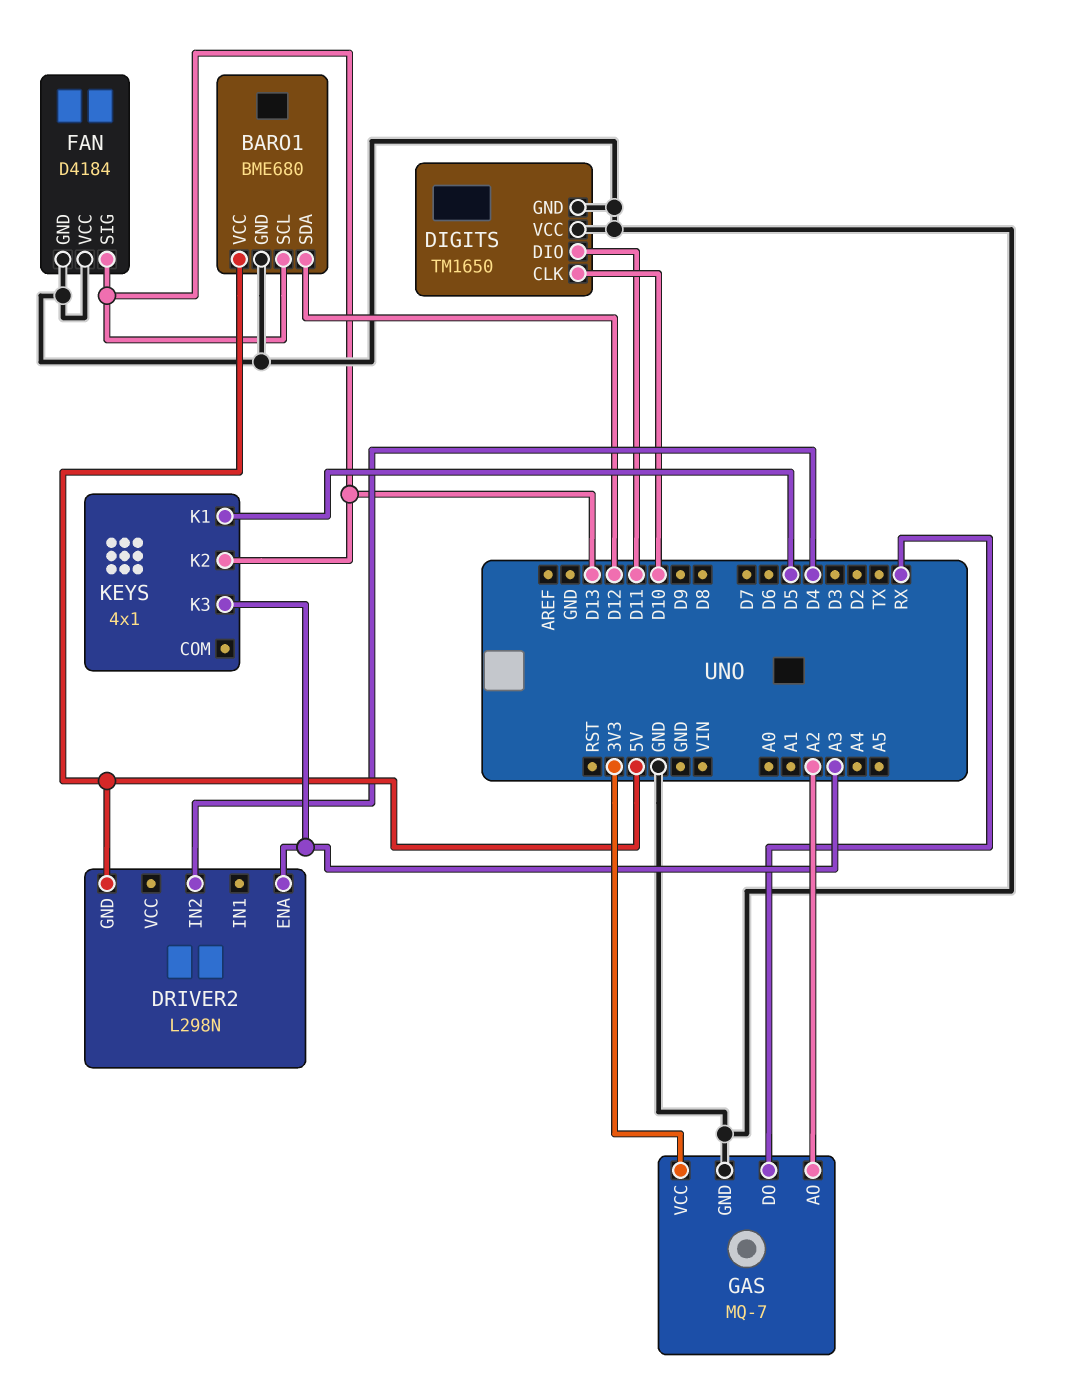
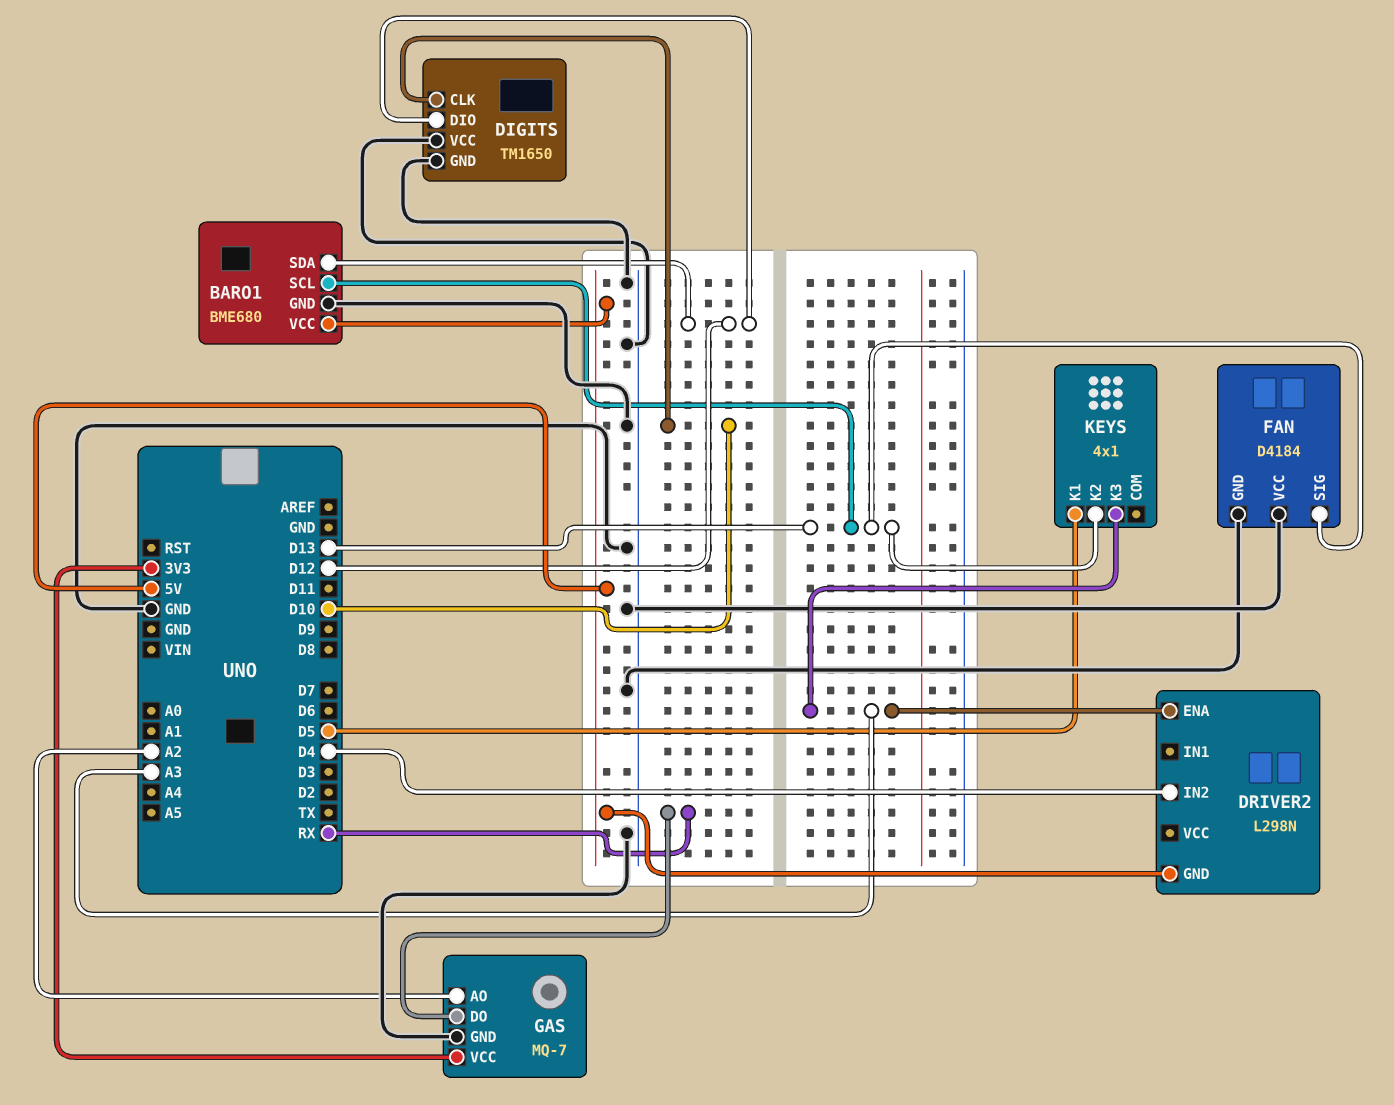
DIGITS pin DIO: D11 -> D12

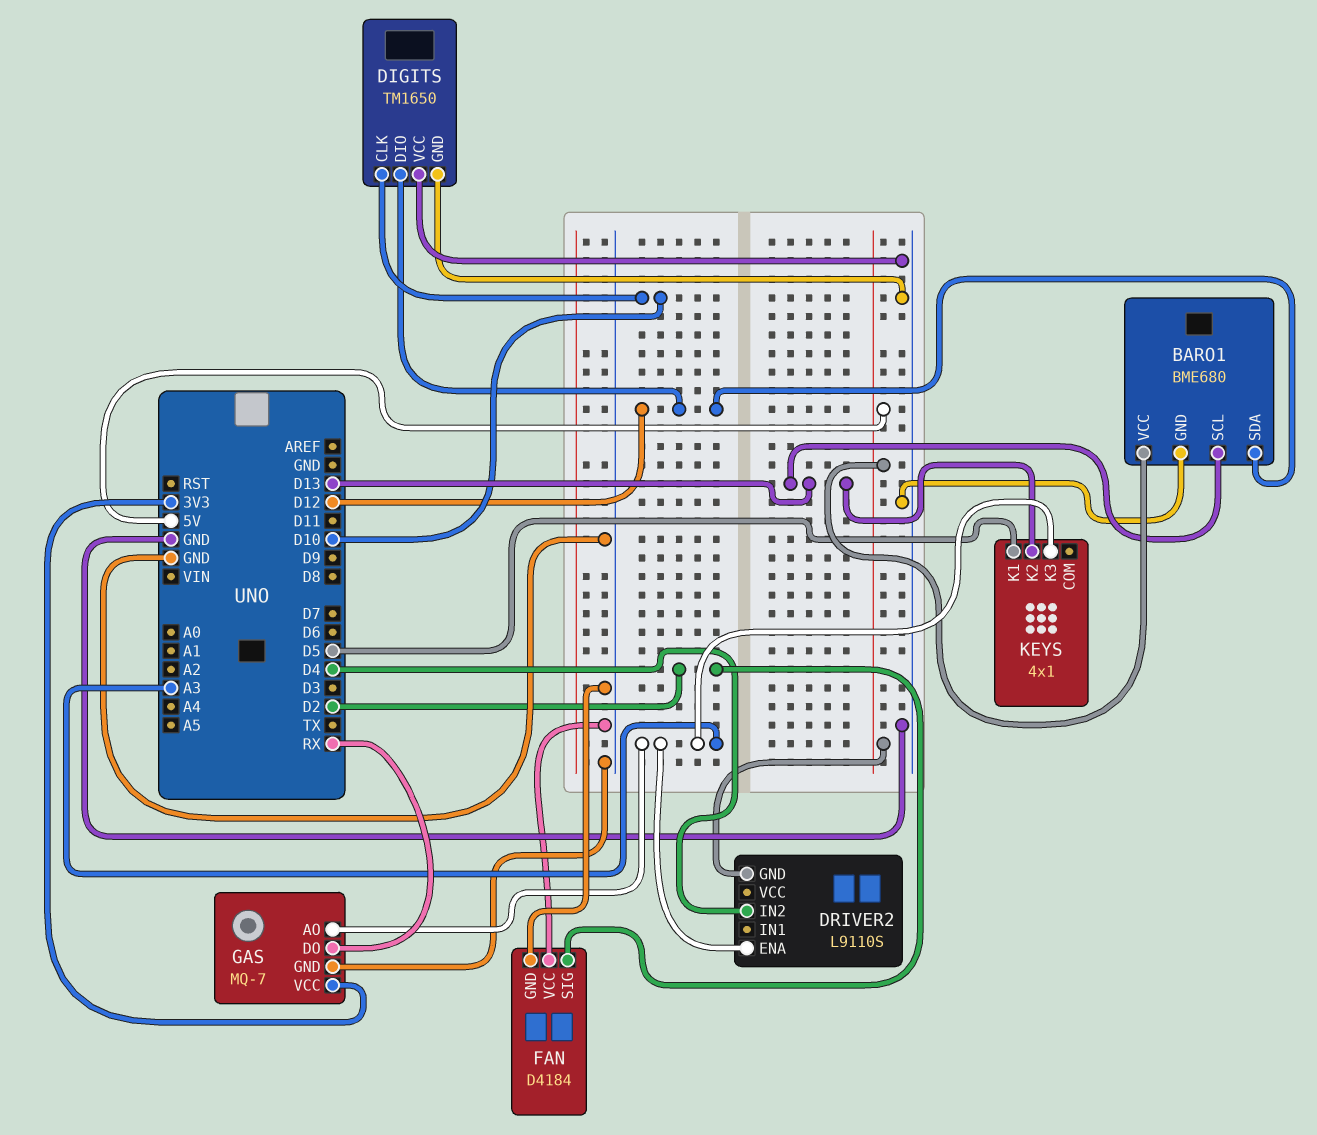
DRIVER2: L298N -> L9110S
FAN pin SIG: D13 -> D2
GAS pin AO: A2 -> A3

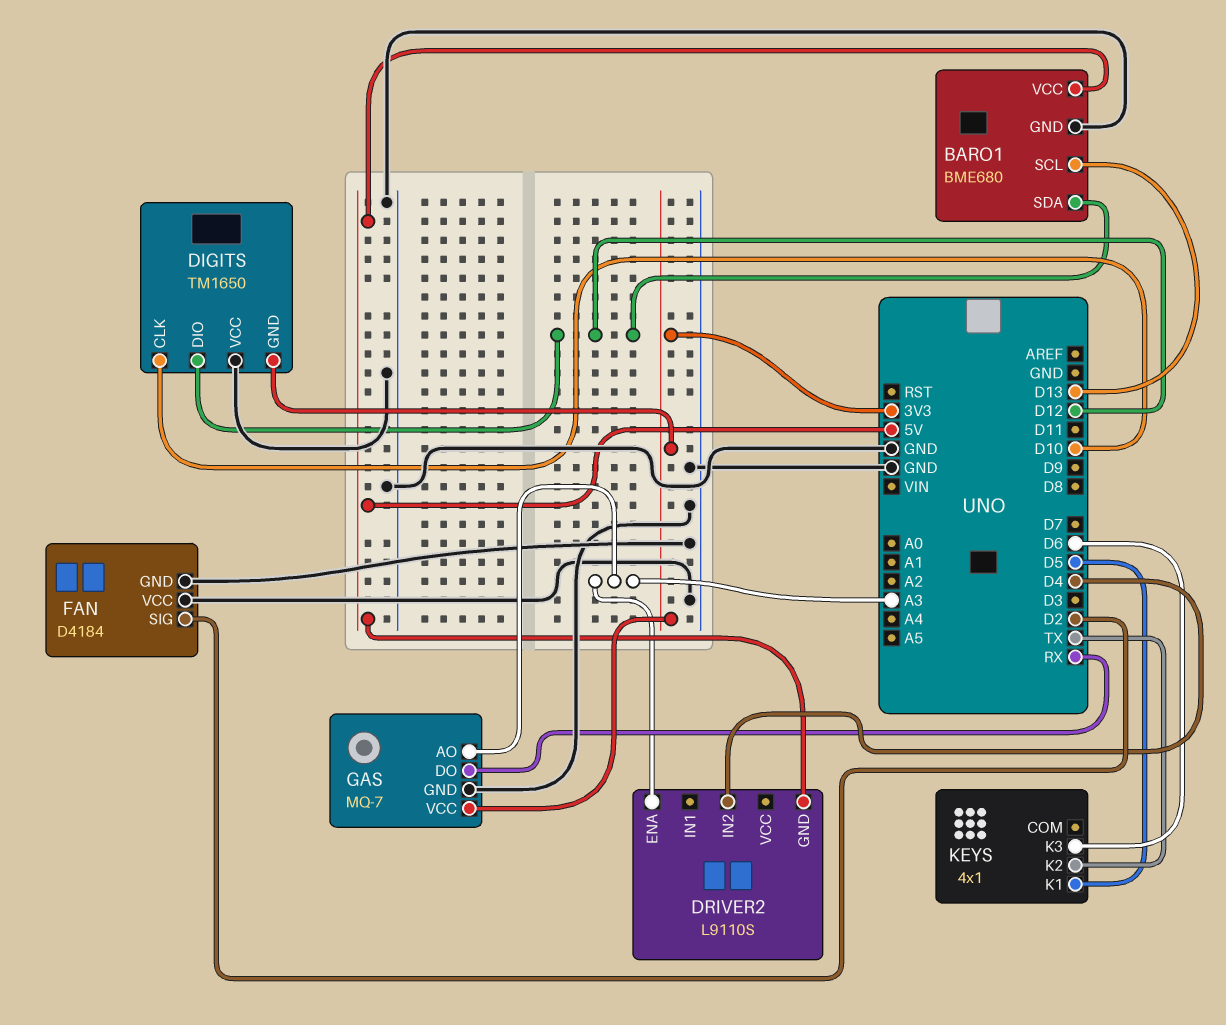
DIGITS pin GND: GND -> 3V3
KEYS pin K2: D13 -> TX
KEYS pin K3: A3 -> D6

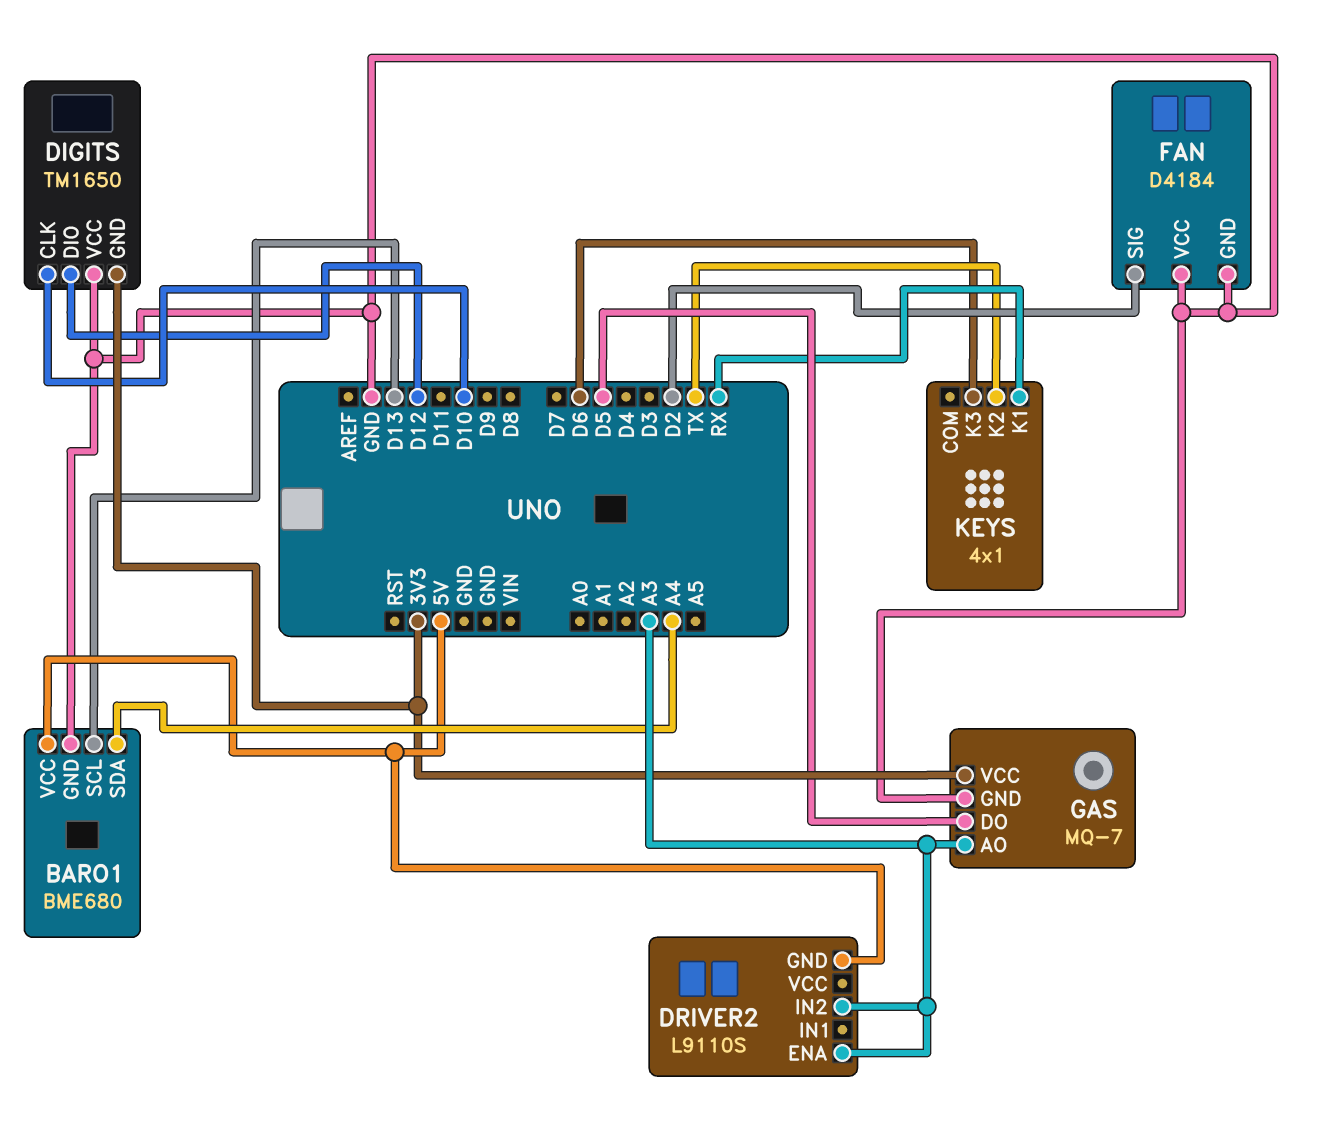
BARO1 pin SDA: D12 -> A4
DRIVER2 pin IN2: D4 -> A3
GAS pin DO: RX -> D5
KEYS pin K1: D5 -> RX

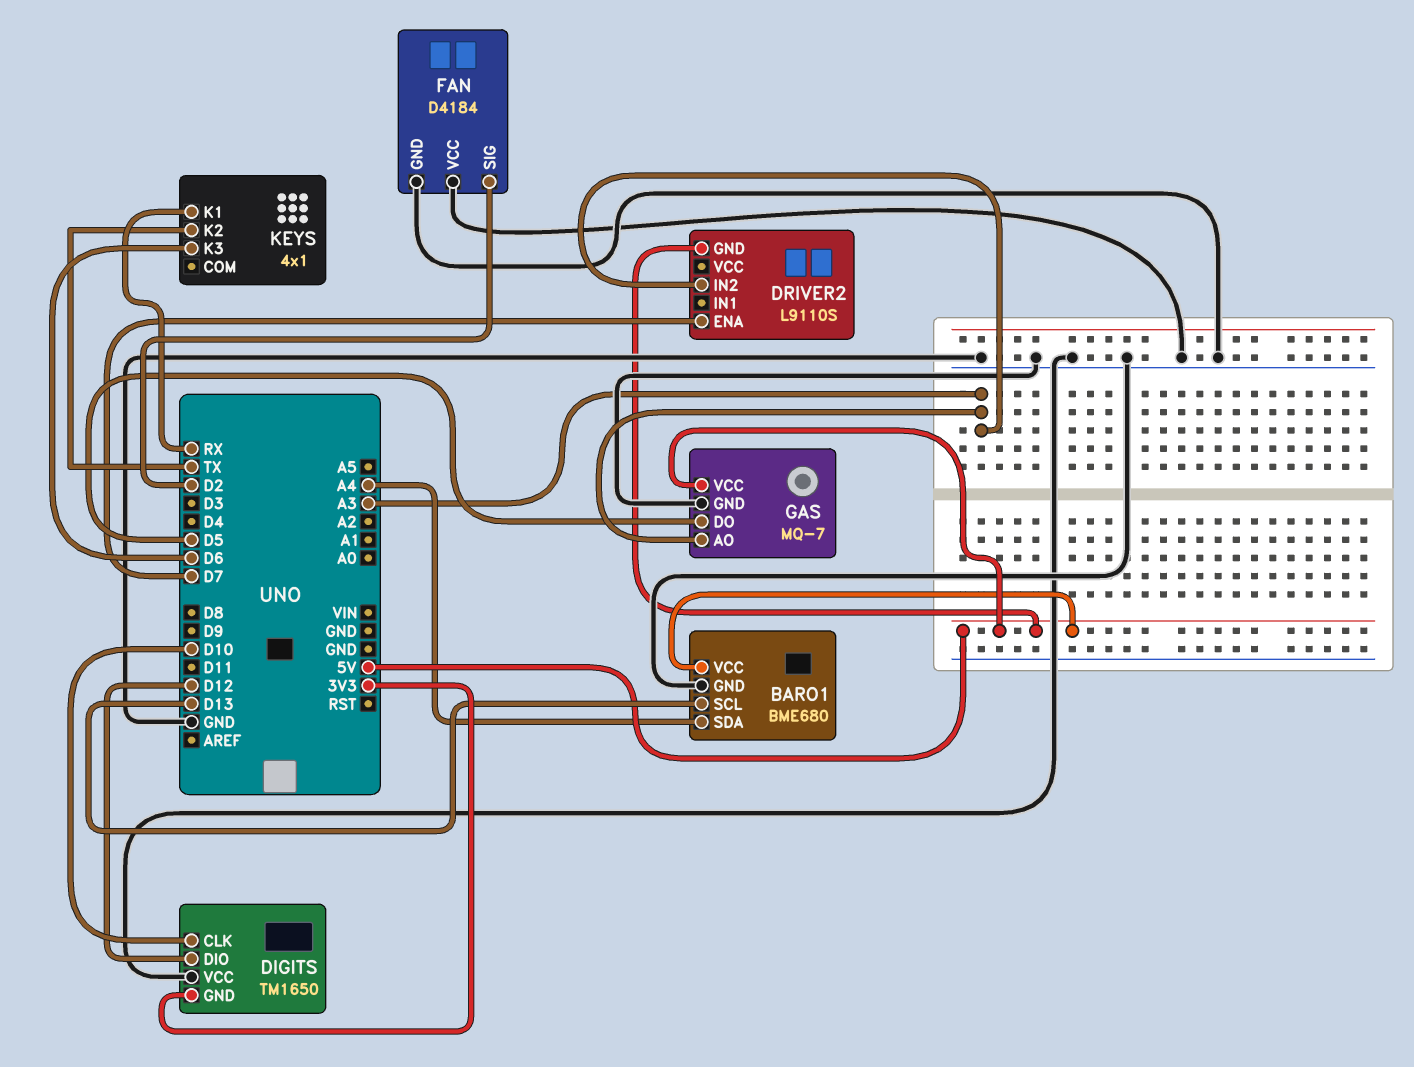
DRIVER2 pin ENA: A3 -> D7
GAS pin VCC: 3V3 -> 5V

